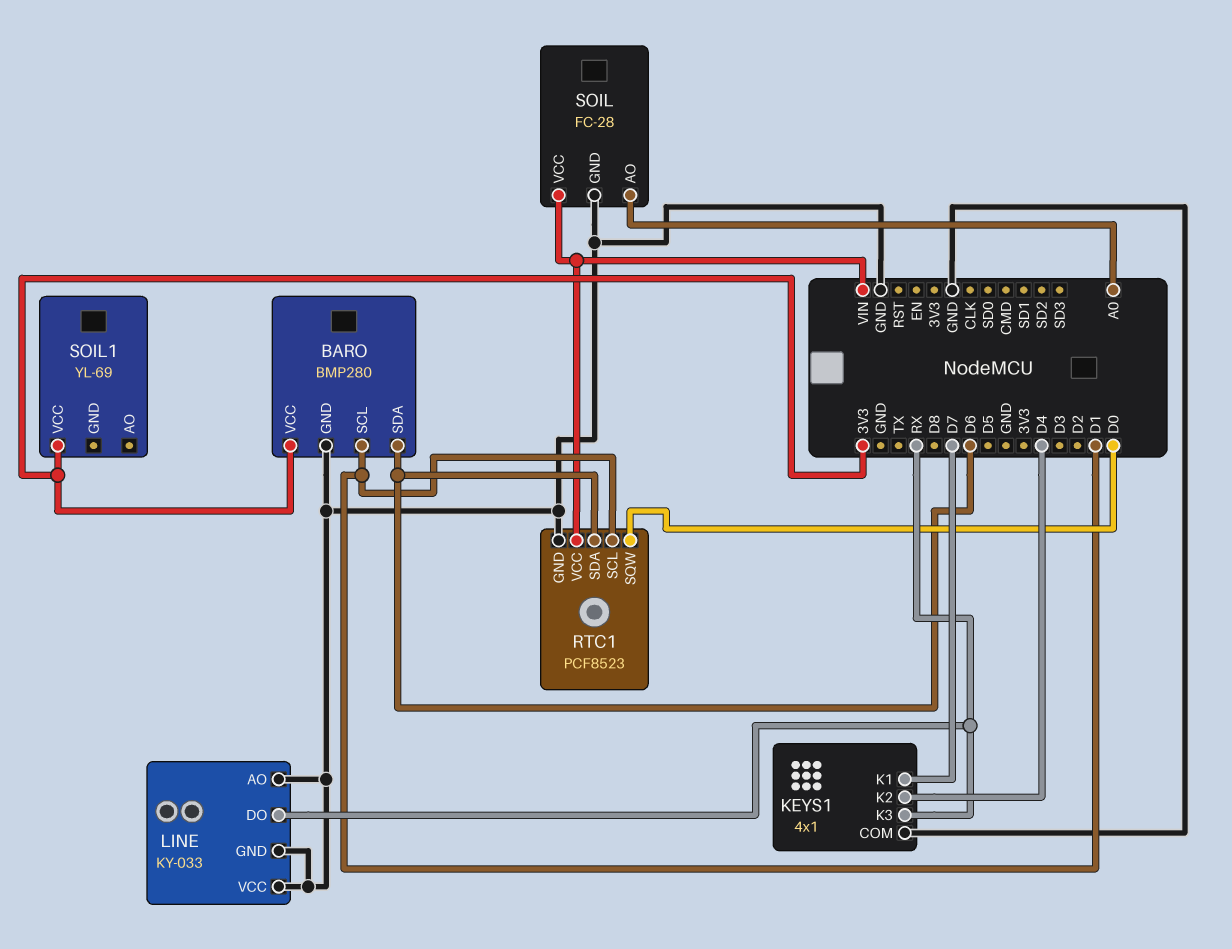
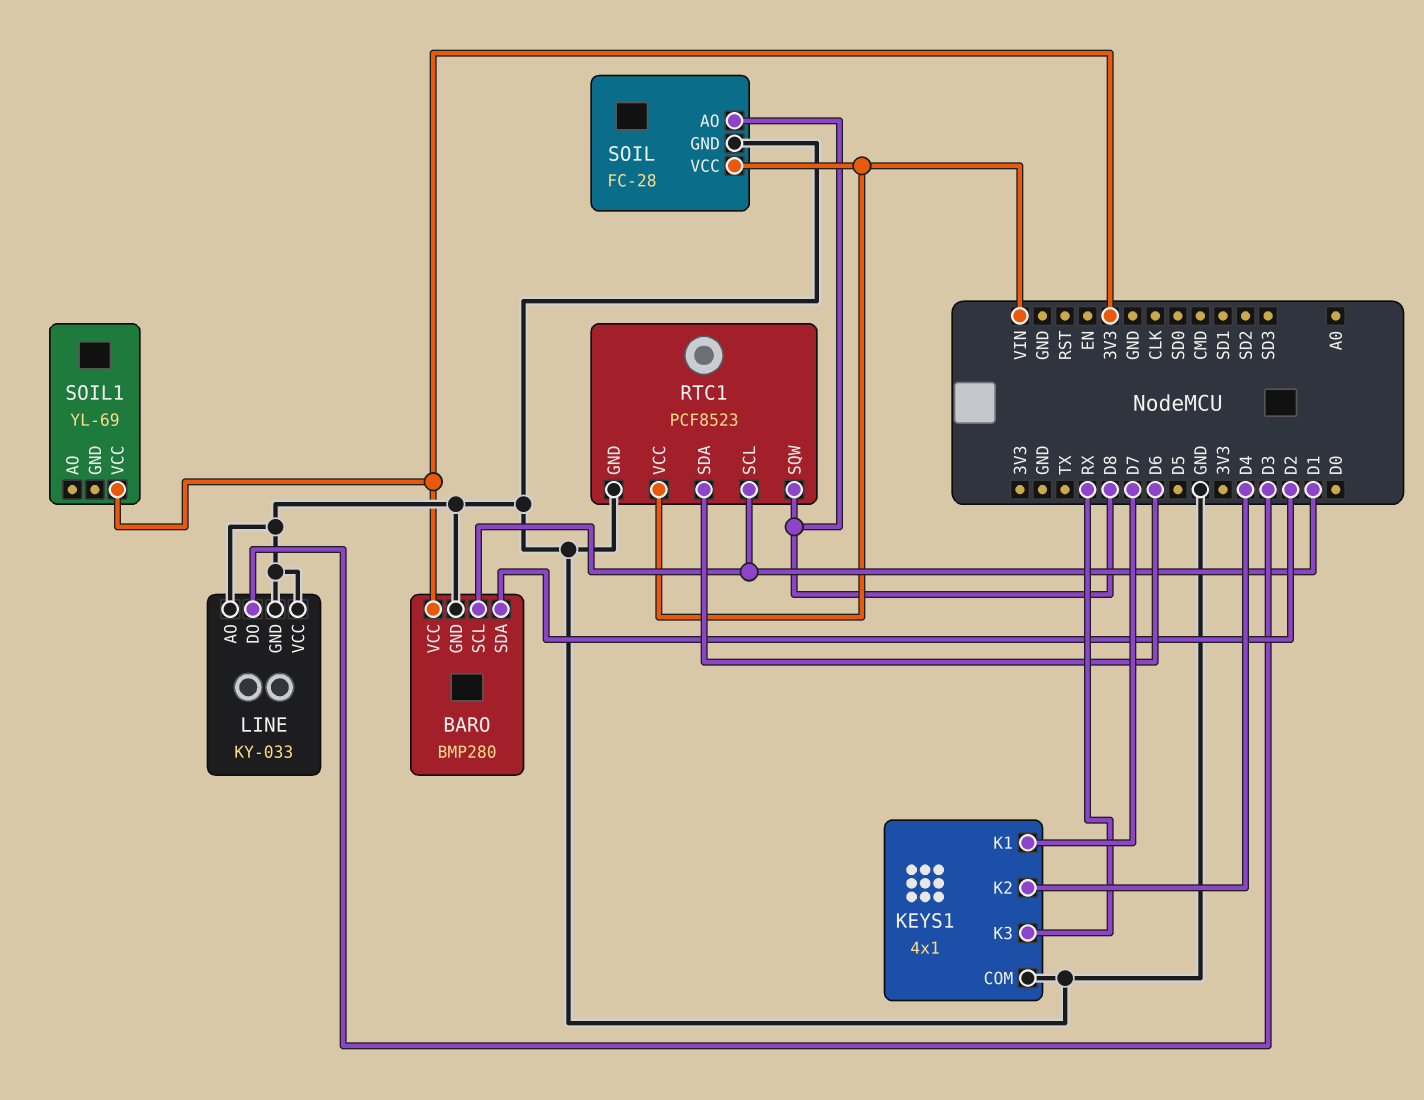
BARO pin SDA: D6 -> D2
LINE pin DO: RX -> D3
RTC1 pin SQW: D0 -> D8
SOIL pin AO: A0 -> D8

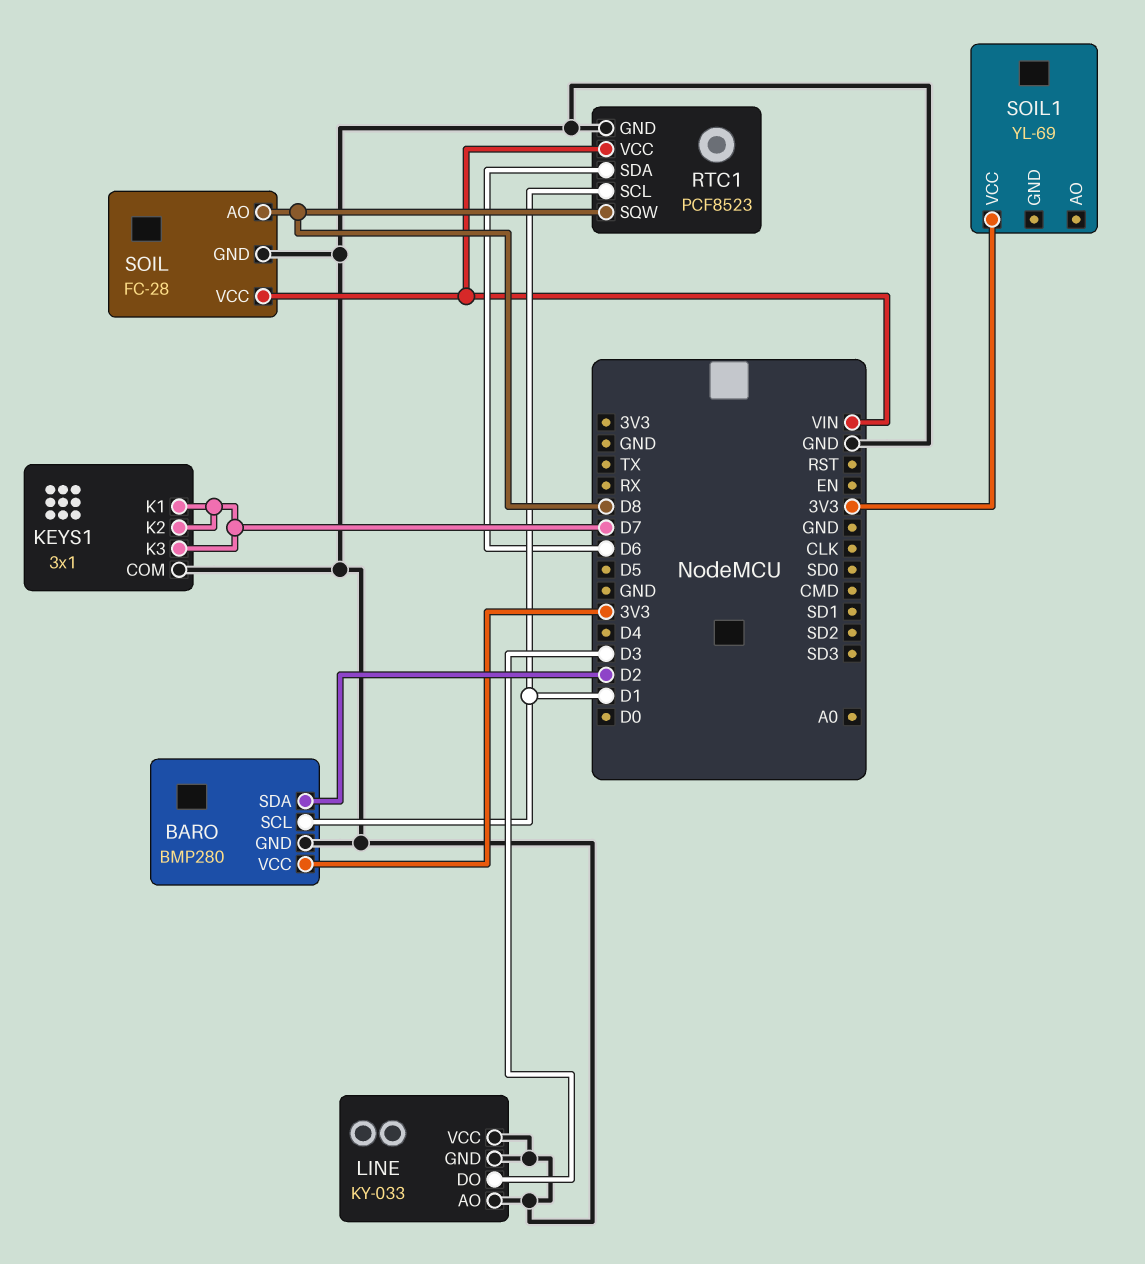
KEYS1: 4x1 -> 3x1
KEYS1 pin K2: D4 -> D7
KEYS1 pin K3: RX -> D7

